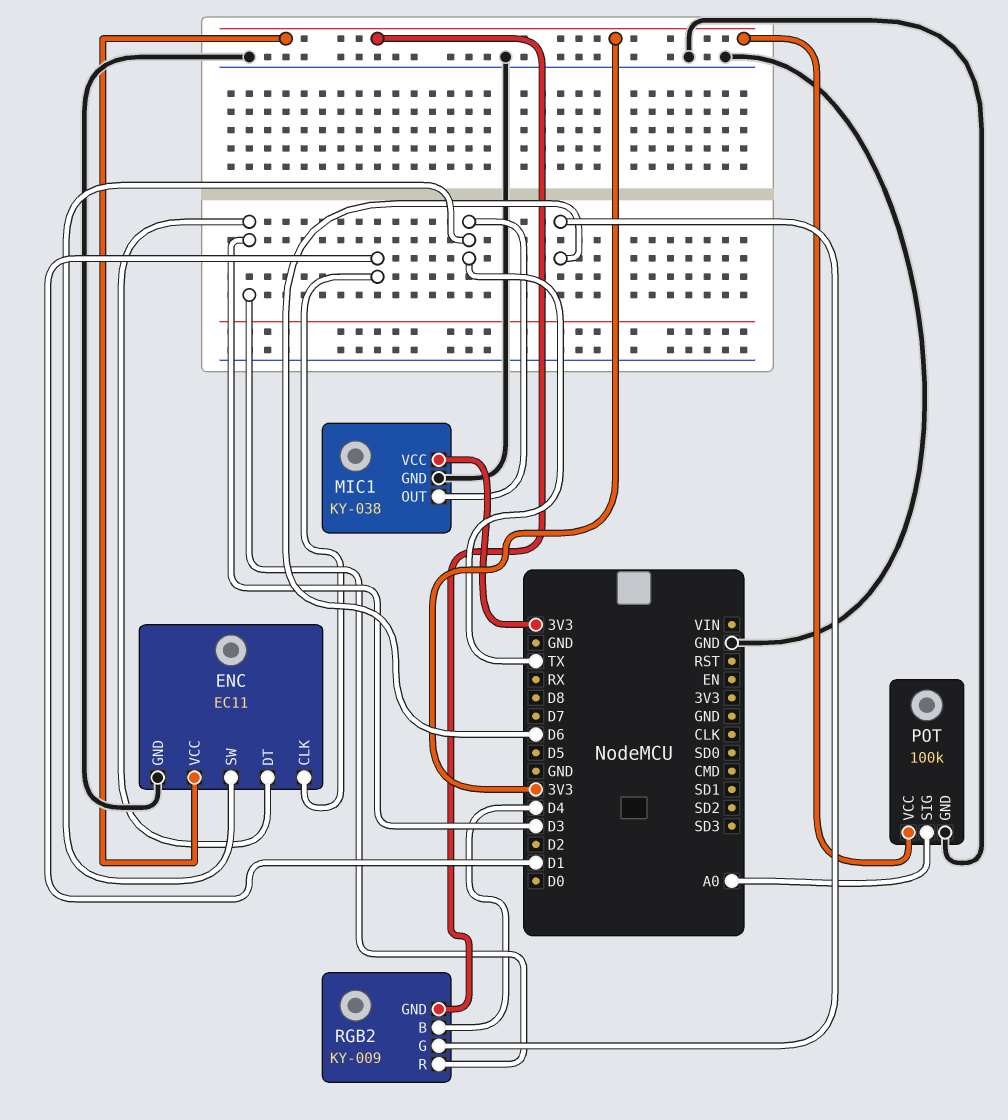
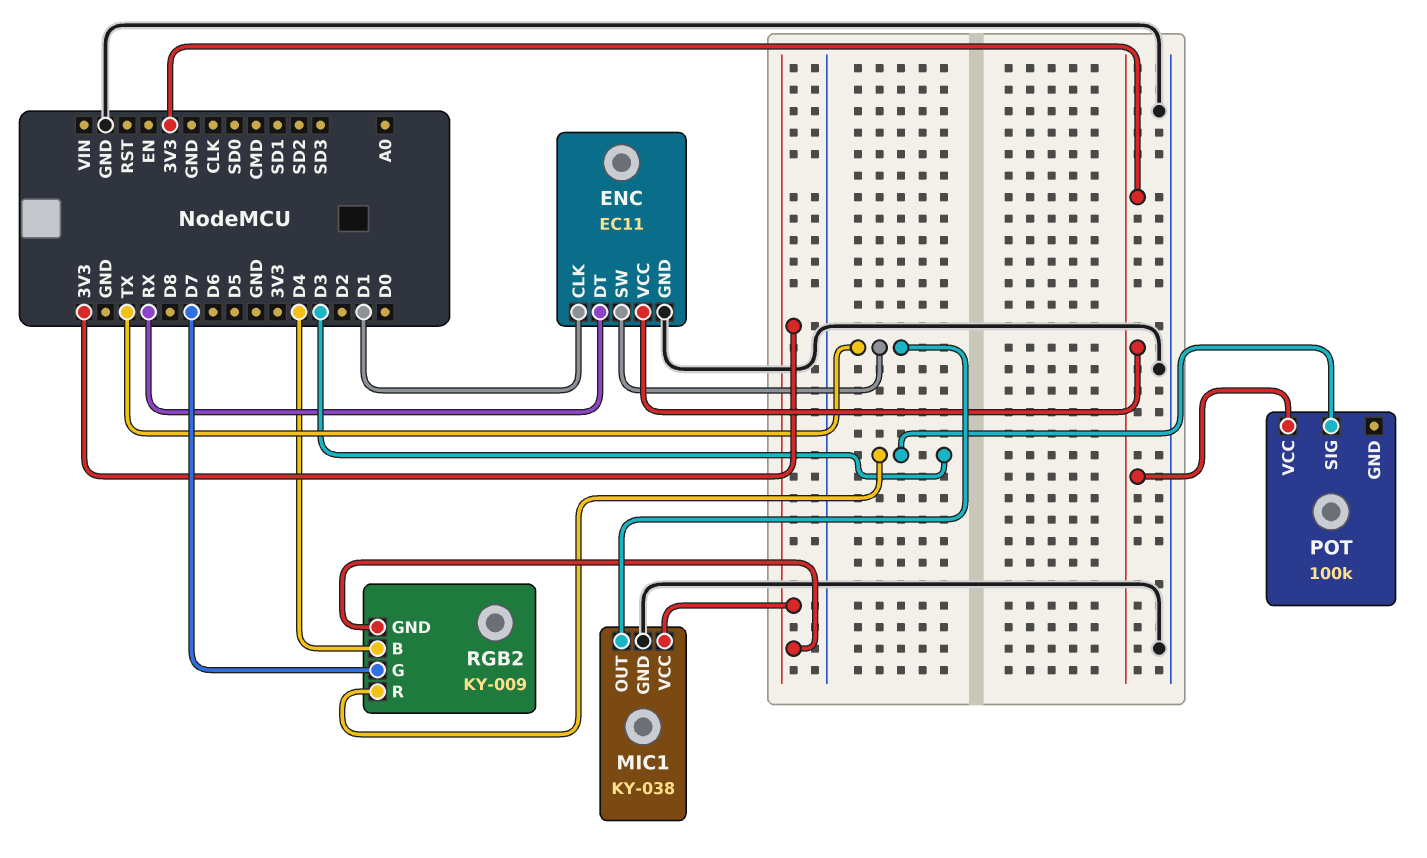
ENC pin DT: D3 -> RX
POT pin GND: GND -> none
POT pin SIG: A0 -> D3
RGB2 pin G: D6 -> D7

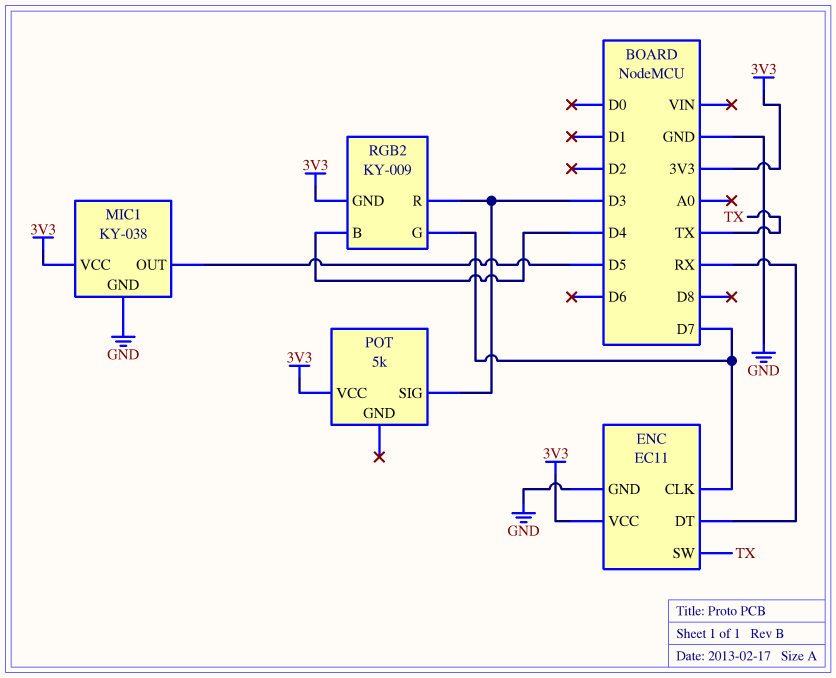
ENC pin CLK: D1 -> D7
MIC1 pin OUT: TX -> D5
POT: 100k -> 5k

